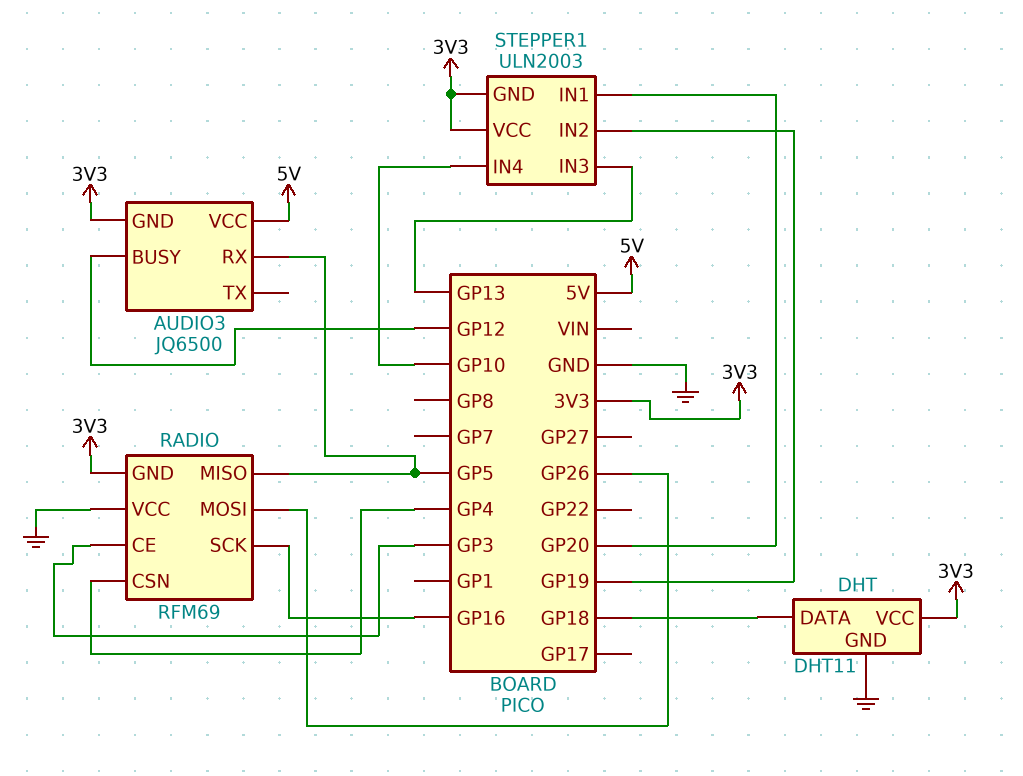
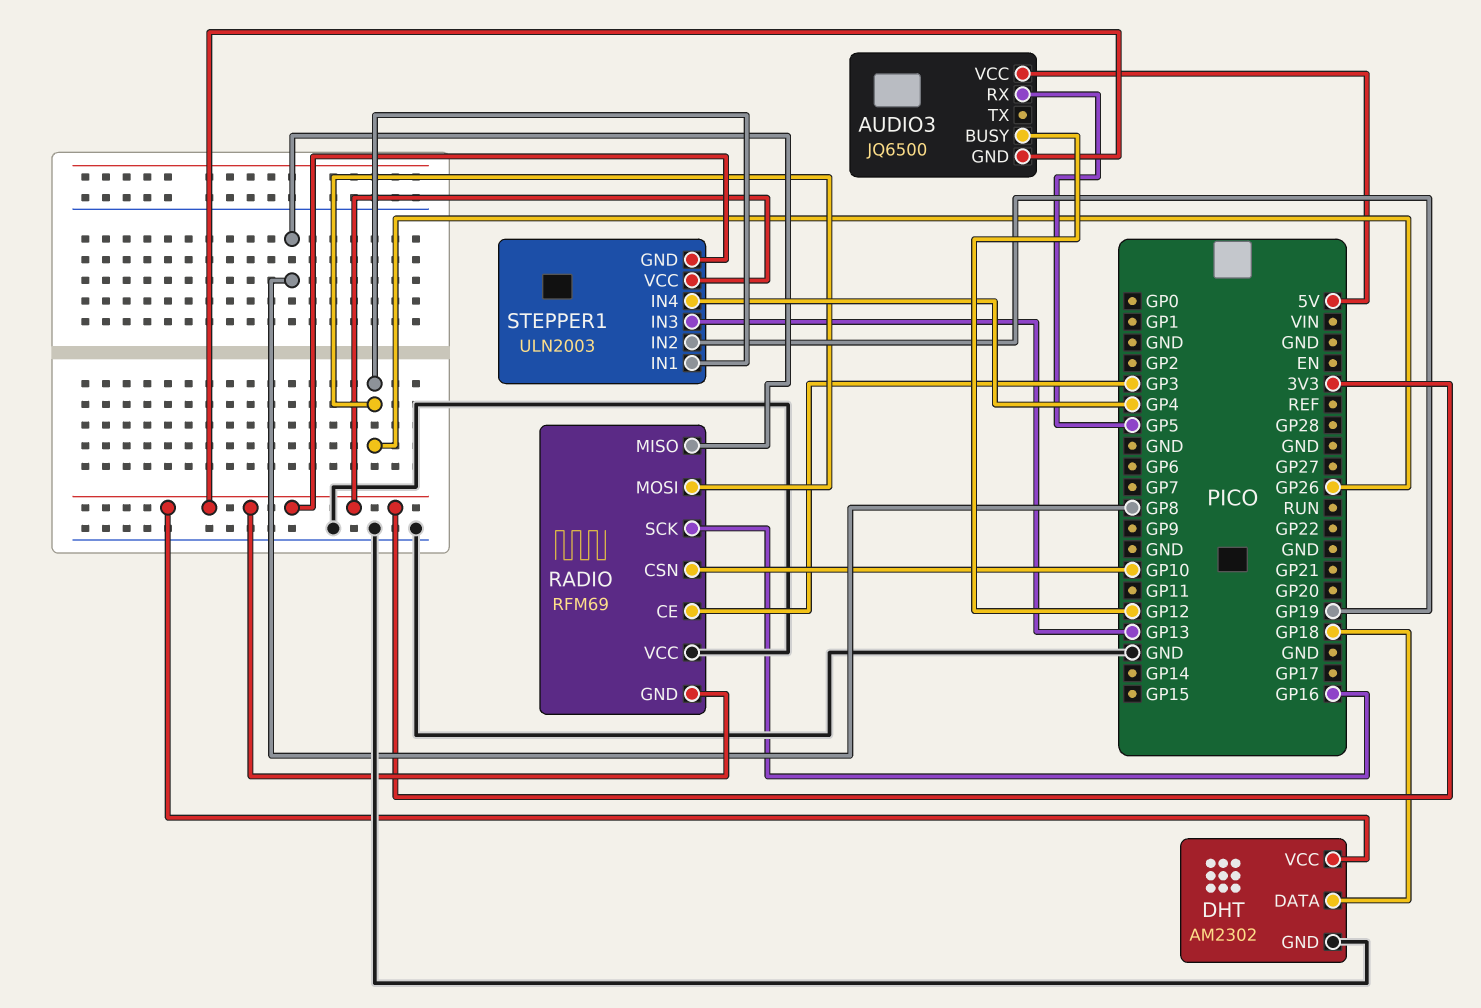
DHT: DHT11 -> AM2302
RADIO pin CSN: GP4 -> GP10
RADIO pin MISO: GP5 -> GP8
STEPPER1 pin IN1: GP20 -> GP26
STEPPER1 pin IN4: GP10 -> GP4

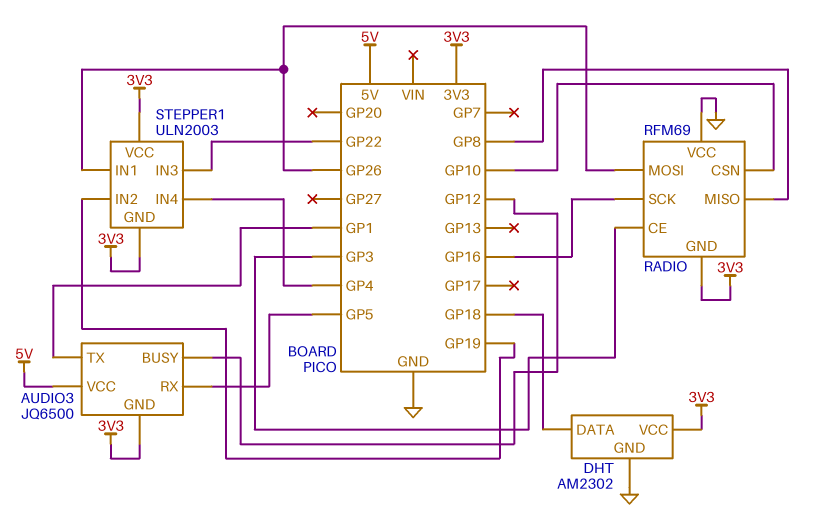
AUDIO3 pin TX: none -> GP1
STEPPER1 pin IN3: GP13 -> GP22

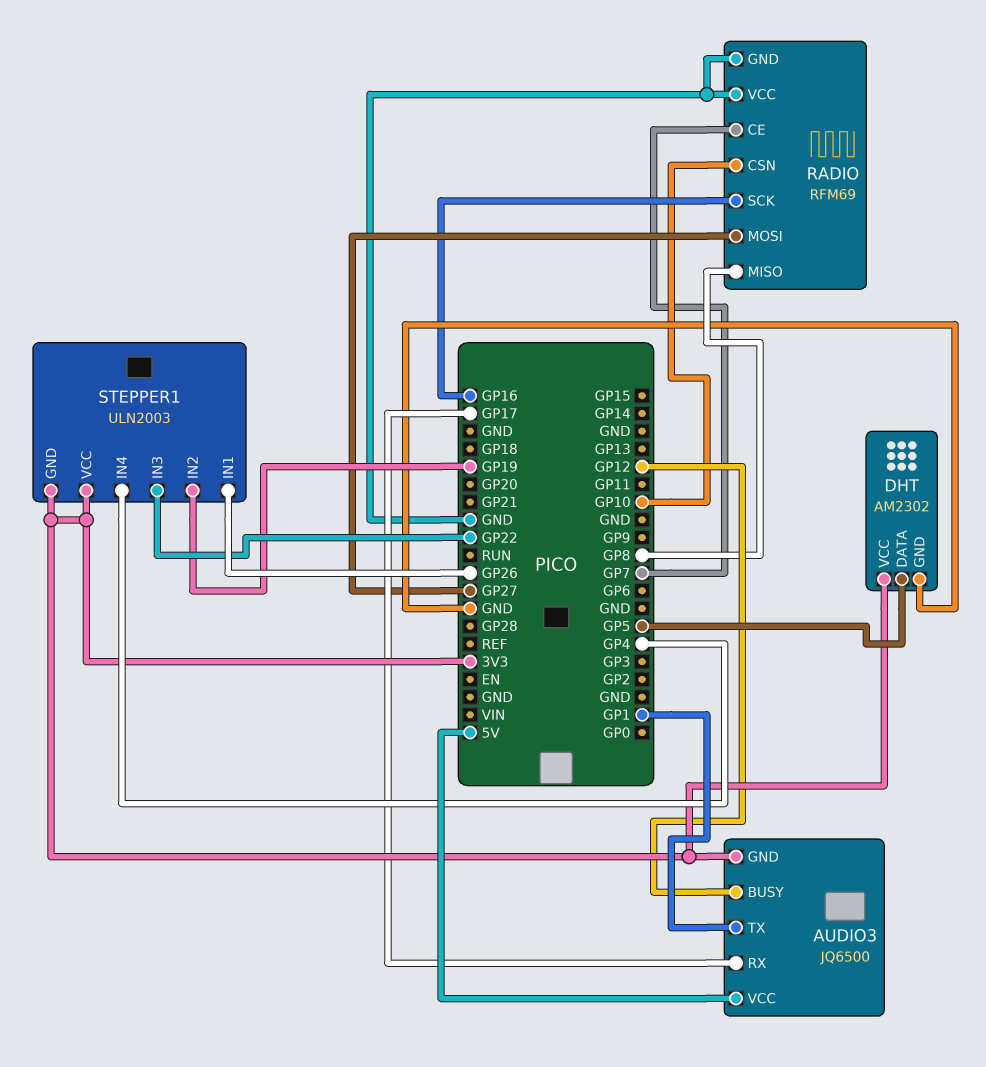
AUDIO3 pin RX: GP5 -> GP17
DHT pin DATA: GP18 -> GP5
RADIO pin CE: GP3 -> GP7
RADIO pin GND: 3V3 -> GND
RADIO pin MOSI: GP26 -> GP27

